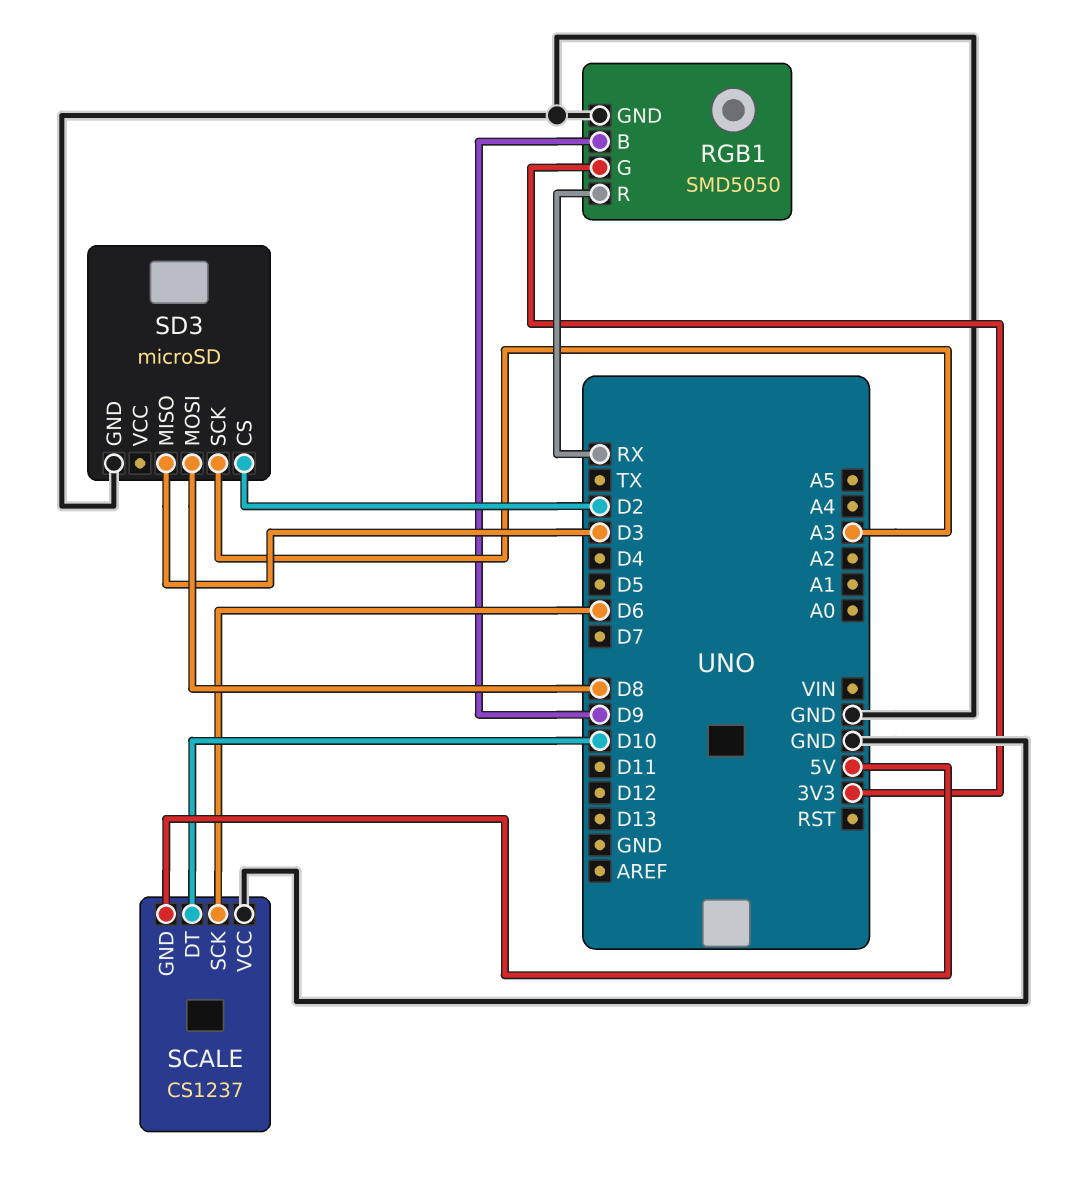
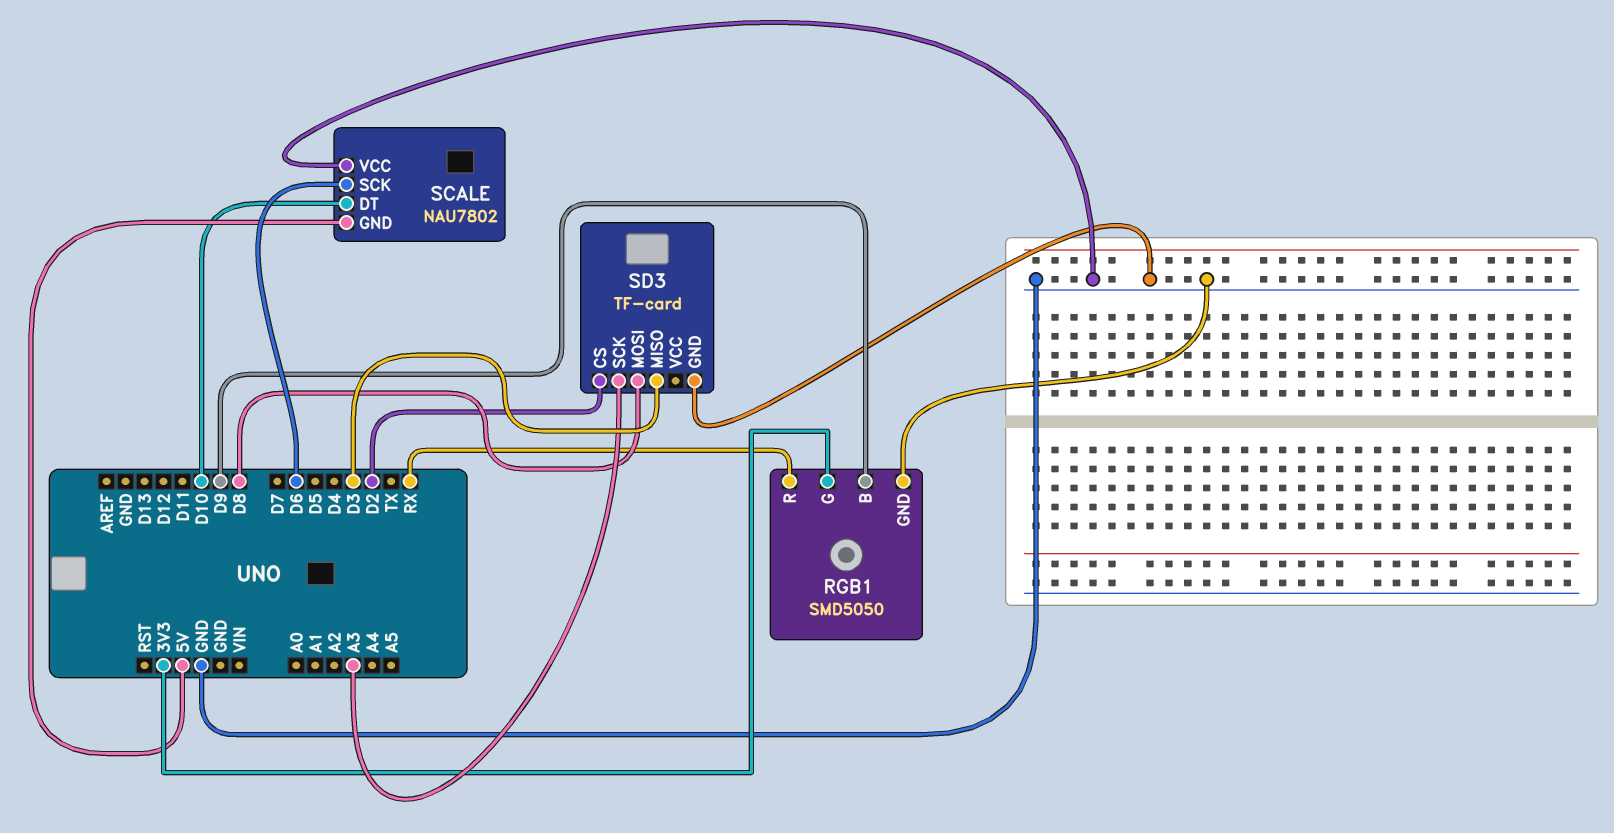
SCALE: CS1237 -> NAU7802
SD3: microSD -> TF-card

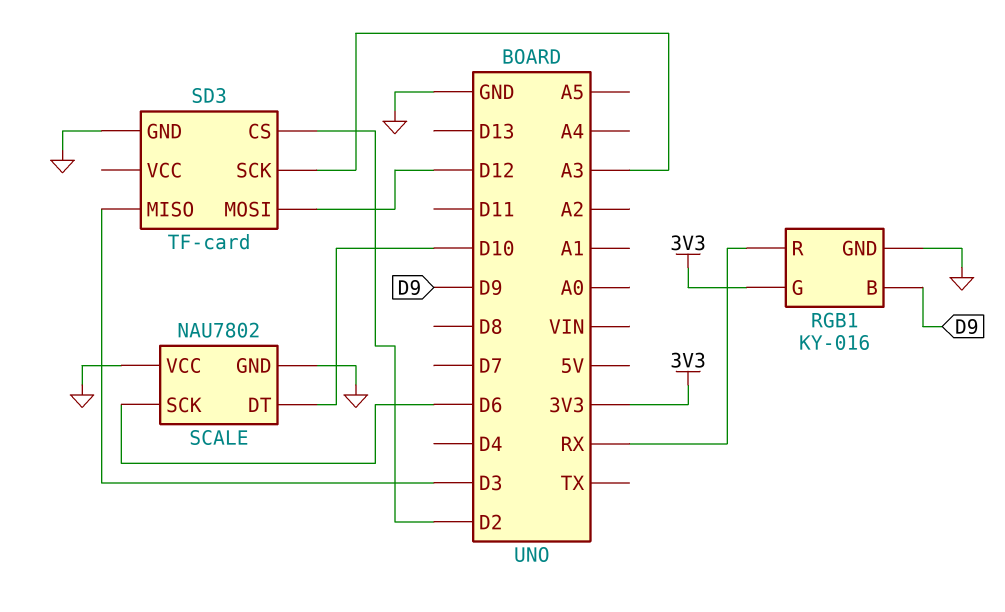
RGB1: SMD5050 -> KY-016
SCALE pin GND: 5V -> GND
SD3 pin MOSI: D8 -> D12

